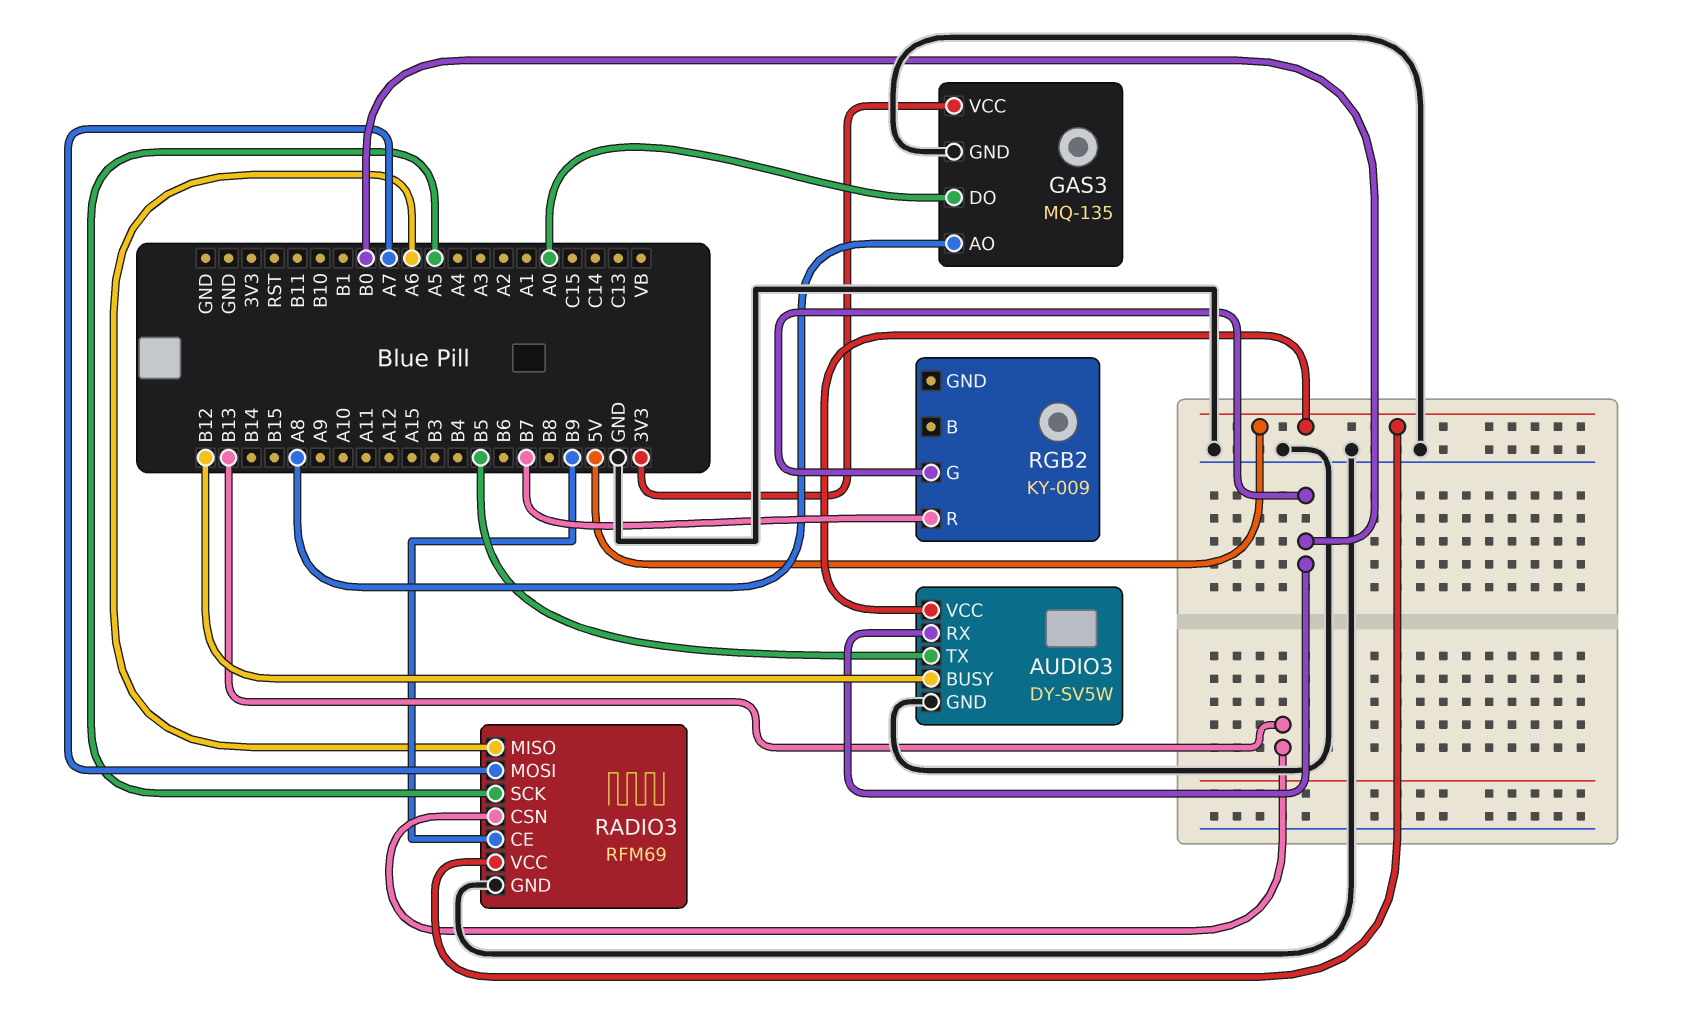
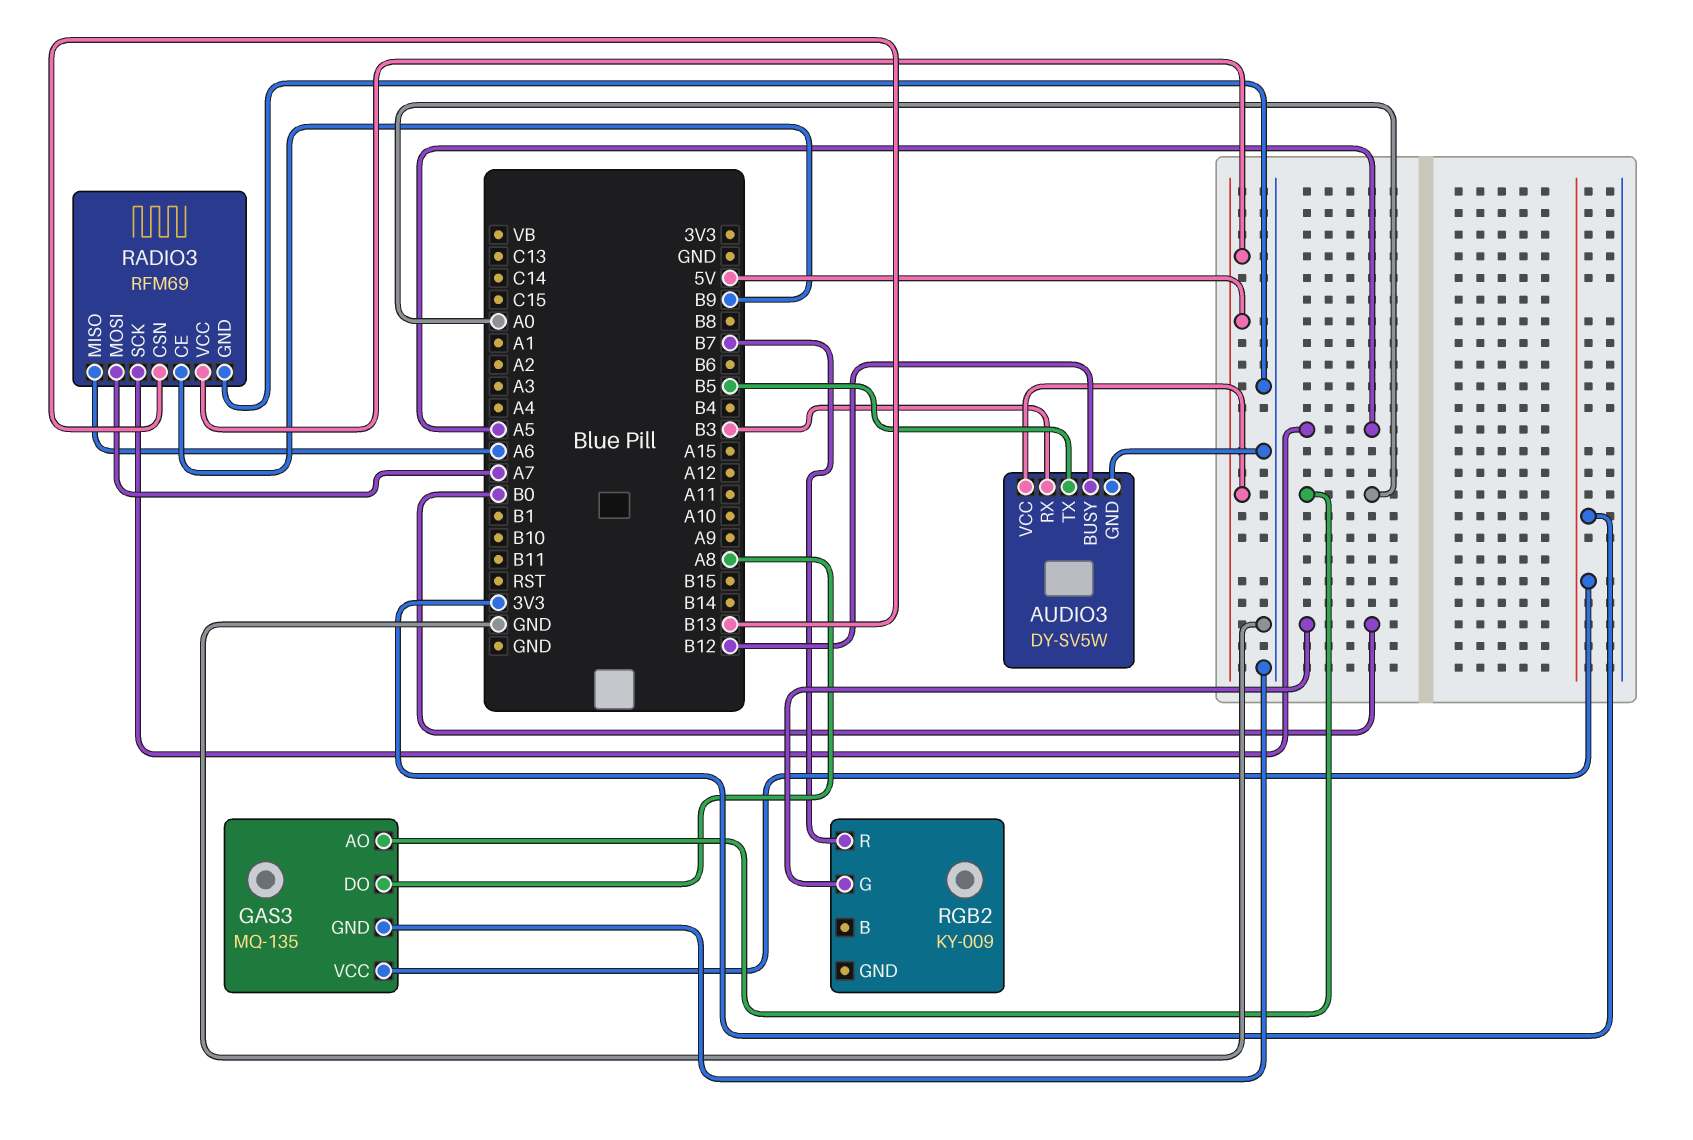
AUDIO3 pin RX: B0 -> B3
GAS3 pin AO: A8 -> A0
GAS3 pin DO: A0 -> A8

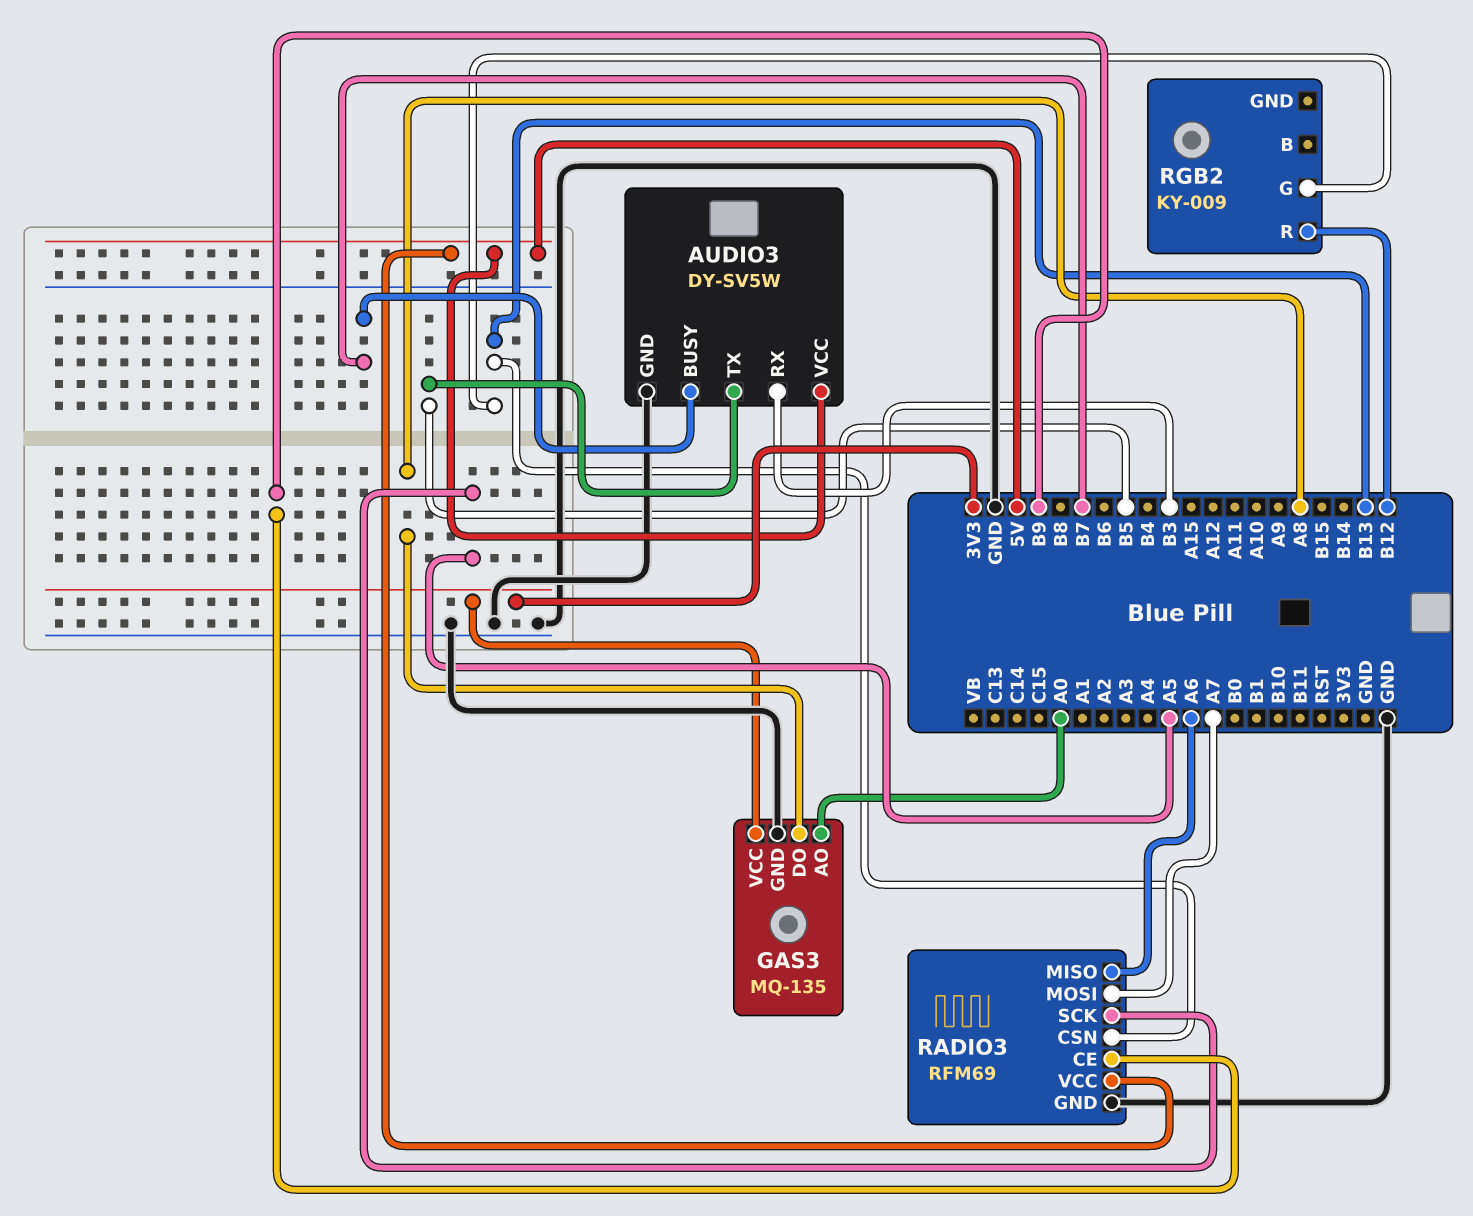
AUDIO3 pin BUSY: B12 -> B7
RGB2 pin G: B0 -> B13
RGB2 pin R: B7 -> B12

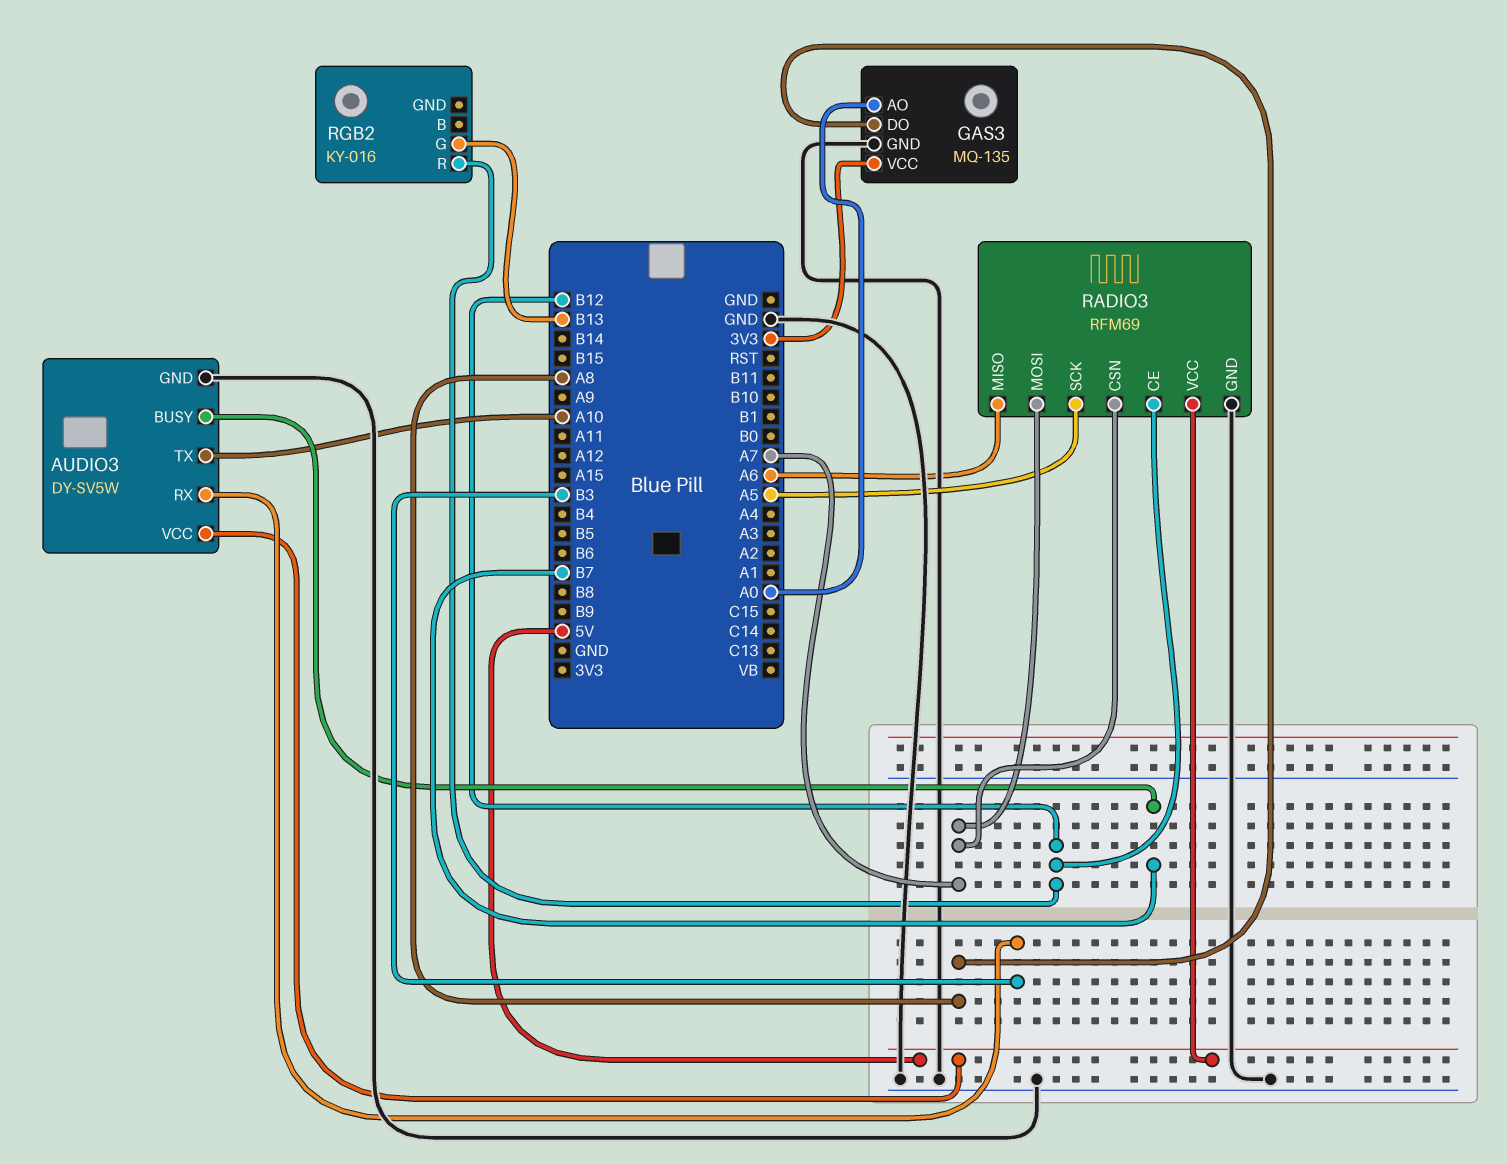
AUDIO3 pin TX: B5 -> A10
RADIO3 pin CE: B9 -> B12
RADIO3 pin CSN: B13 -> A7
RGB2: KY-009 -> KY-016

